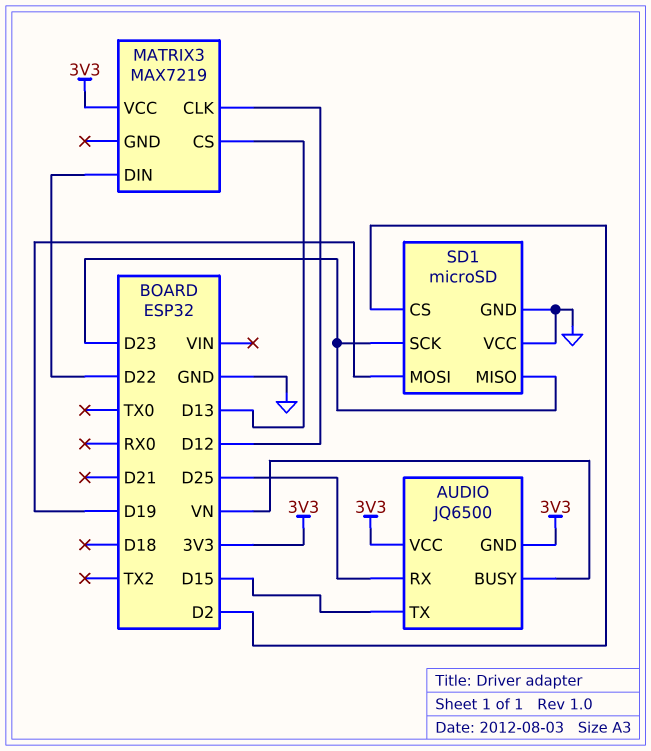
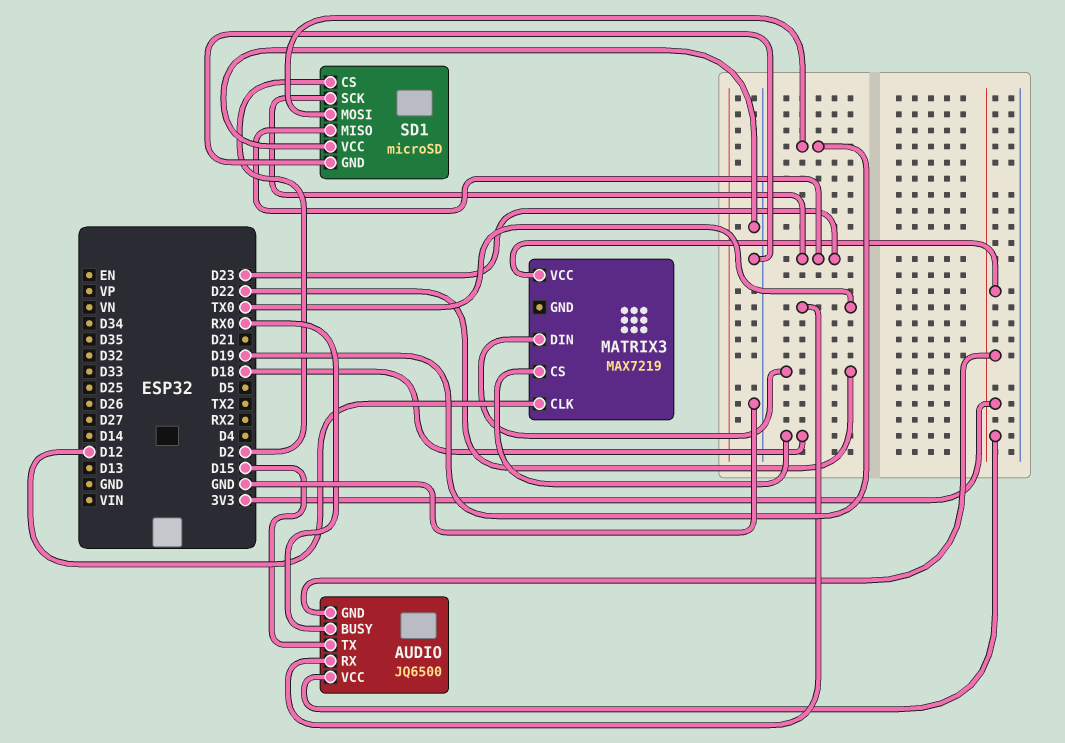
AUDIO pin BUSY: VN -> RX0
AUDIO pin RX: D25 -> TX0
MATRIX3 pin CS: D13 -> D18

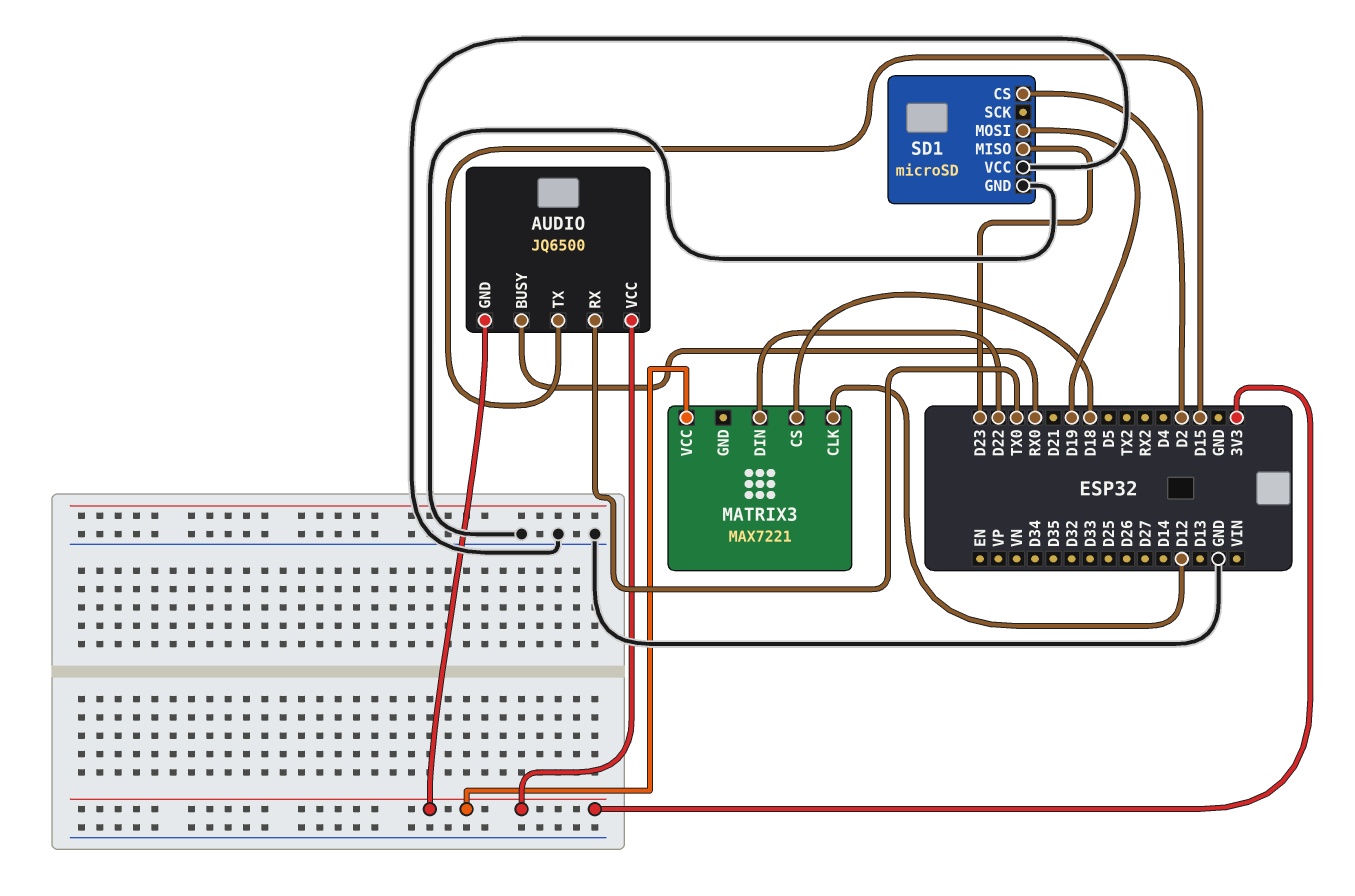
MATRIX3: MAX7219 -> MAX7221
SD1 pin SCK: D23 -> none

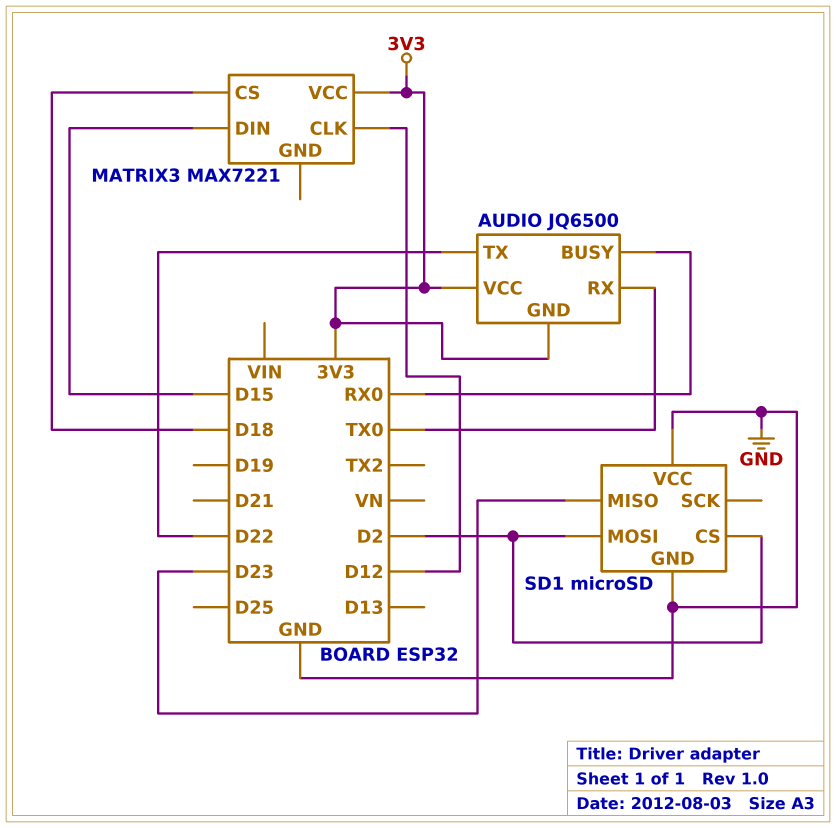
AUDIO pin TX: D15 -> D22
MATRIX3 pin DIN: D22 -> D15
SD1 pin MOSI: D19 -> D2

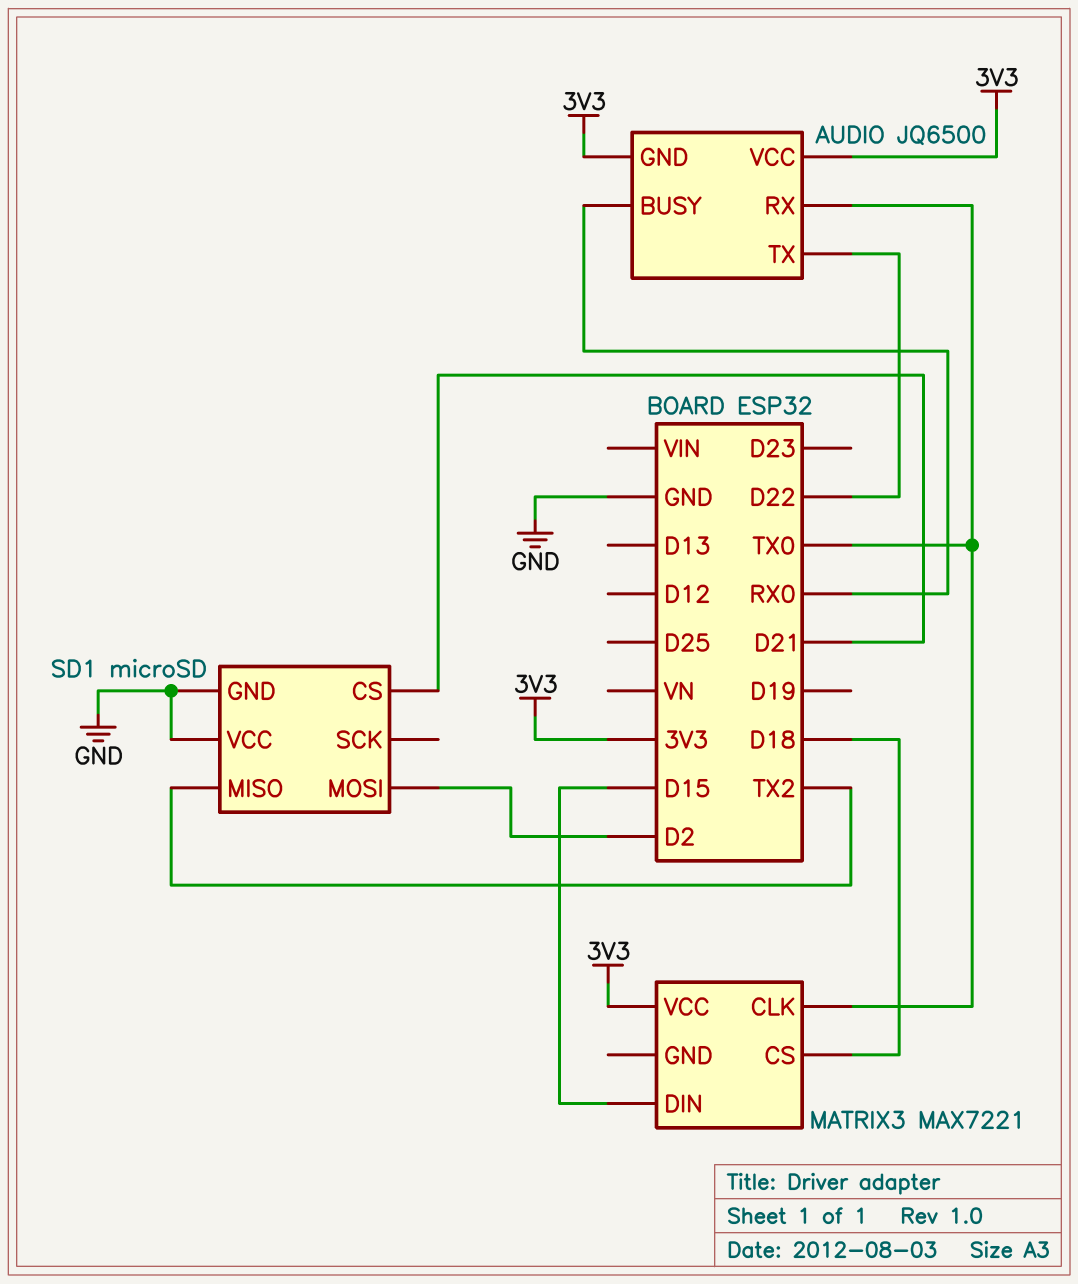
MATRIX3 pin CLK: D12 -> TX0
SD1 pin CS: D2 -> D21
SD1 pin MISO: D23 -> TX2

